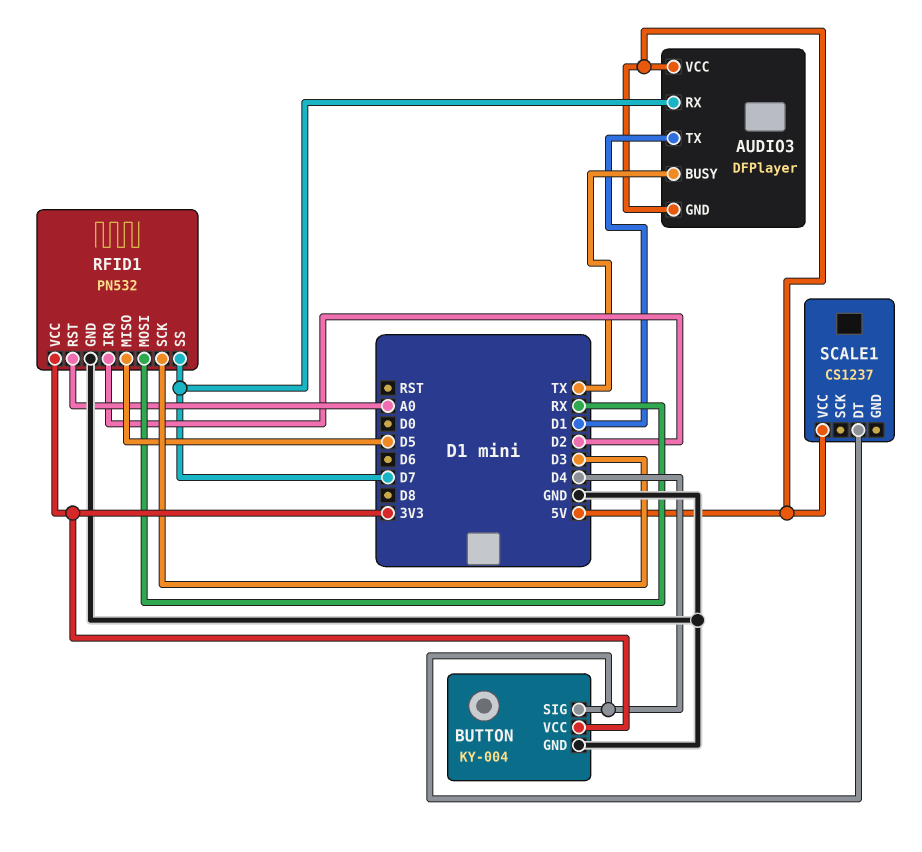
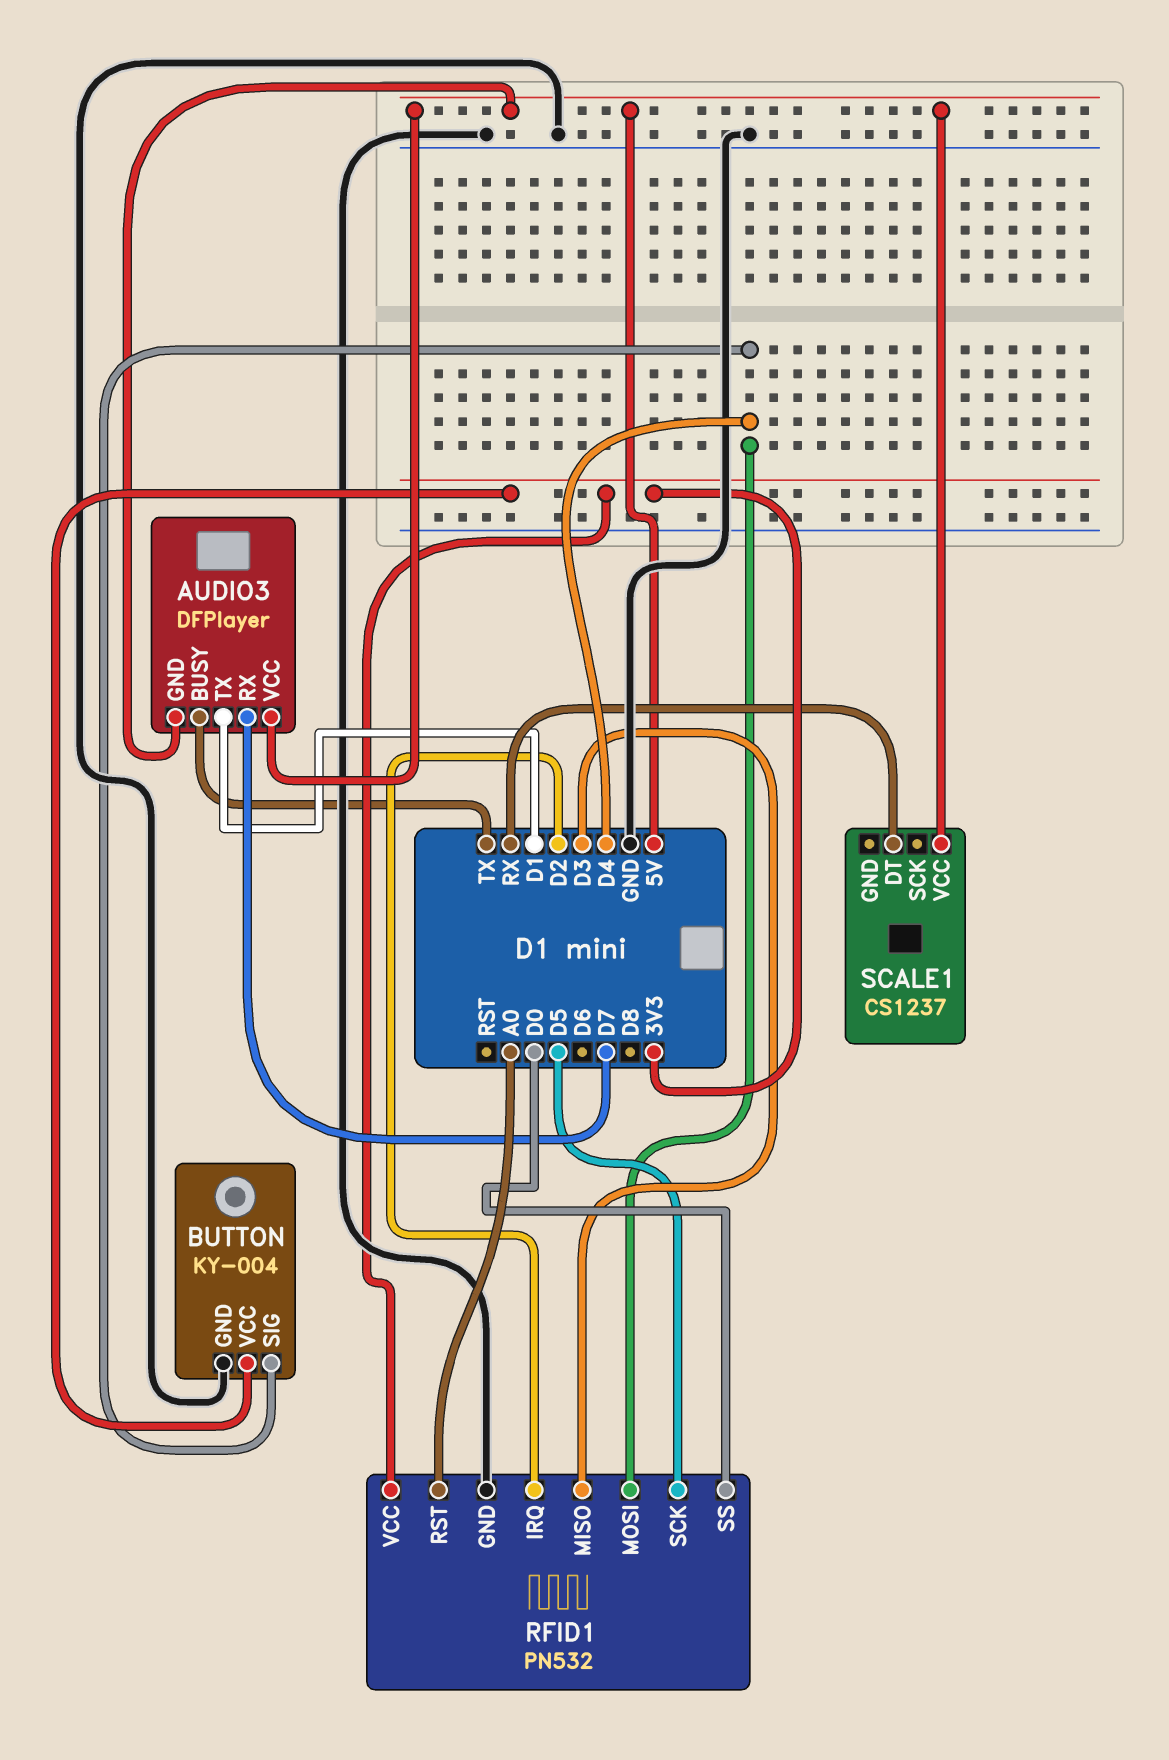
RFID1 pin MISO: D5 -> D3
RFID1 pin MOSI: RX -> D4
RFID1 pin SCK: D3 -> D5
RFID1 pin SS: D7 -> D0
SCALE1 pin DT: D4 -> RX

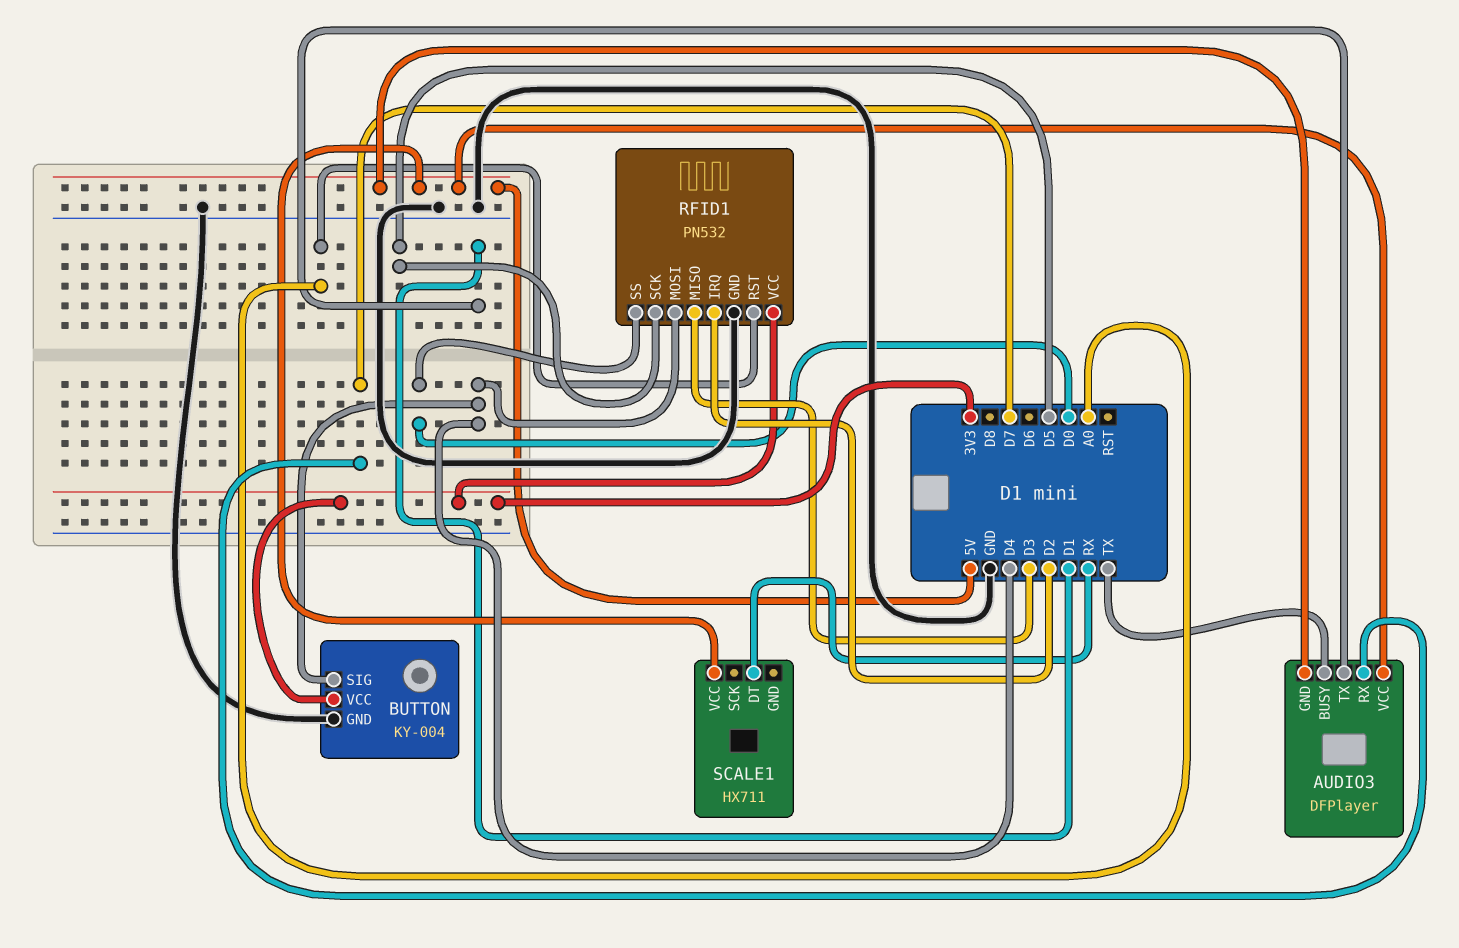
SCALE1: CS1237 -> HX711

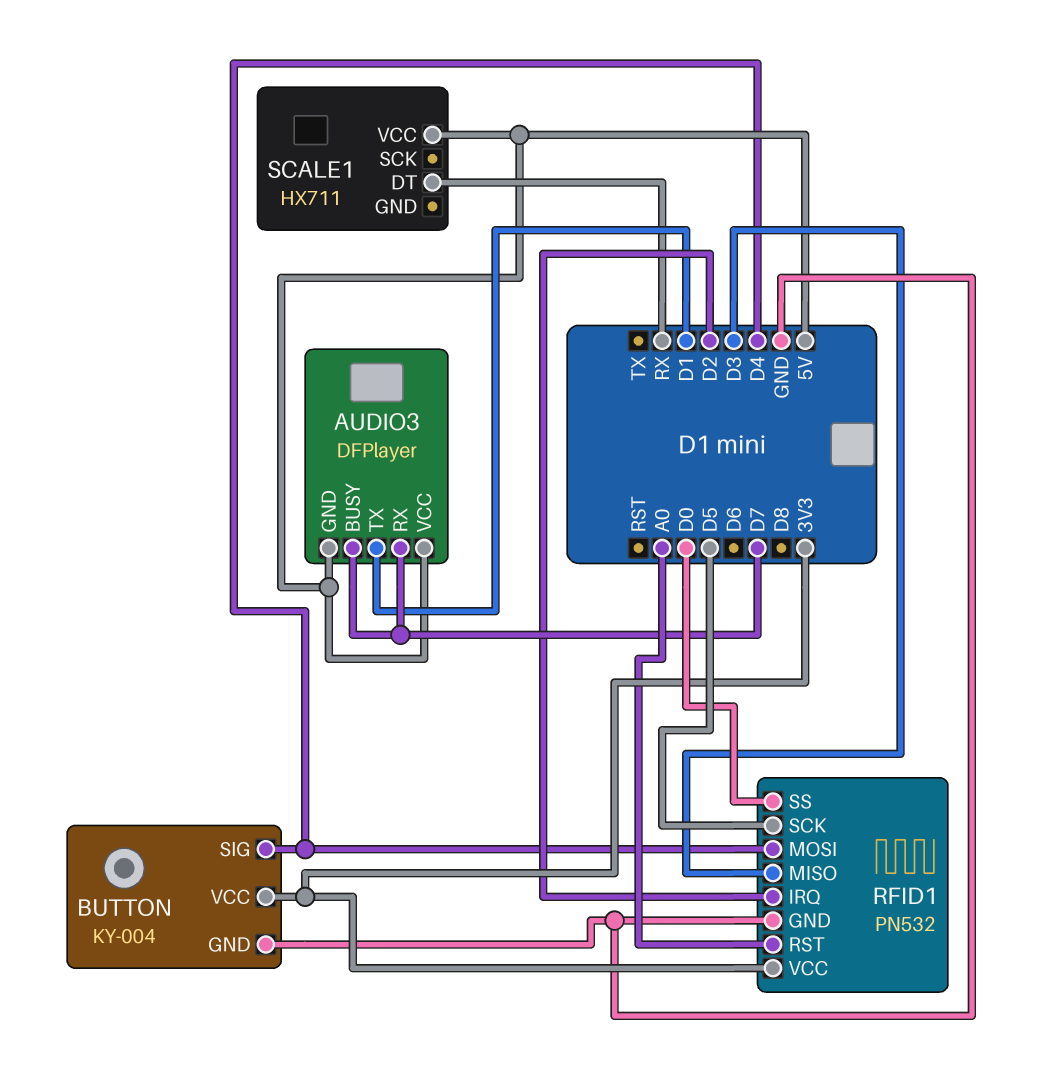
AUDIO3 pin BUSY: TX -> D7

